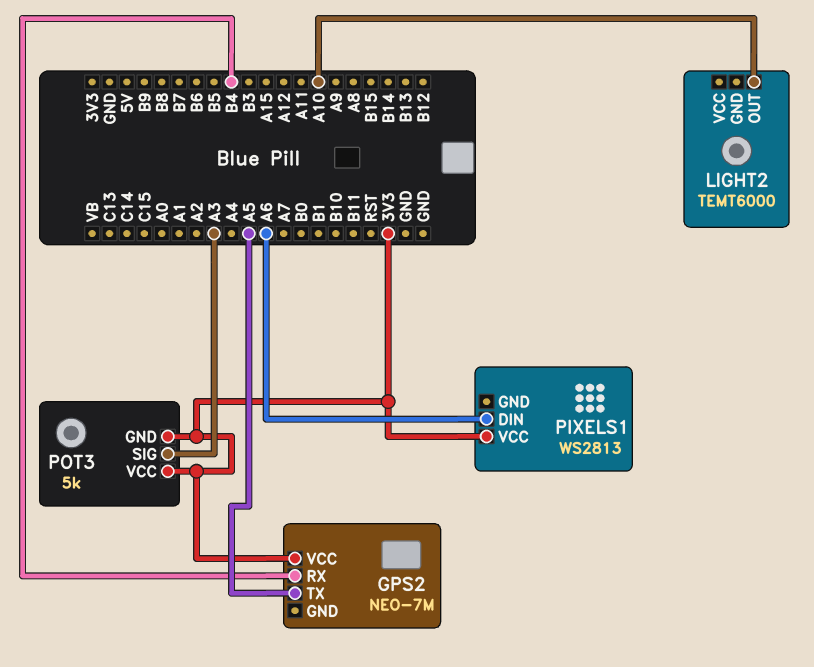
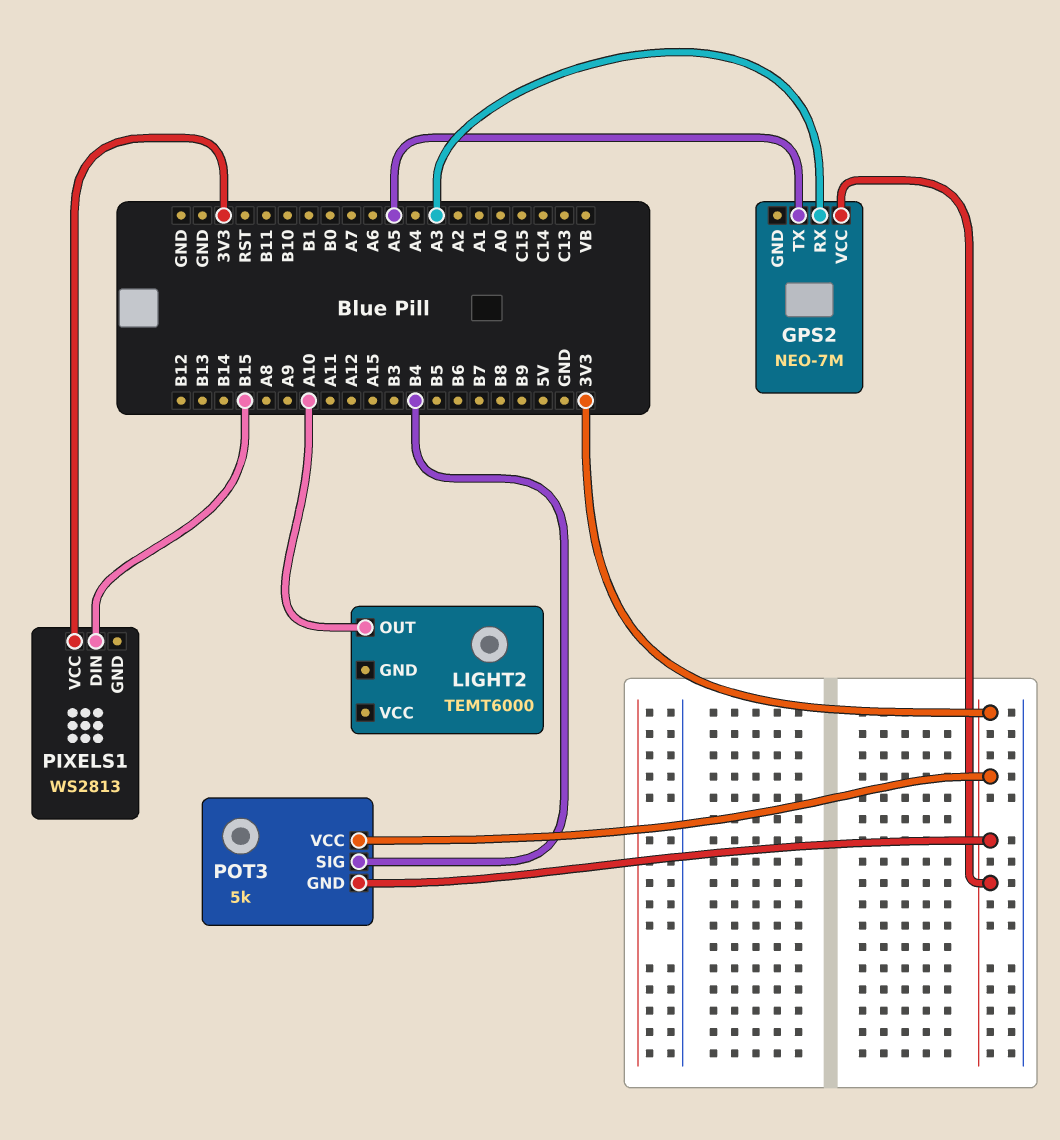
GPS2 pin RX: B4 -> A3
PIXELS1 pin DIN: A6 -> B15
POT3 pin SIG: A3 -> B4

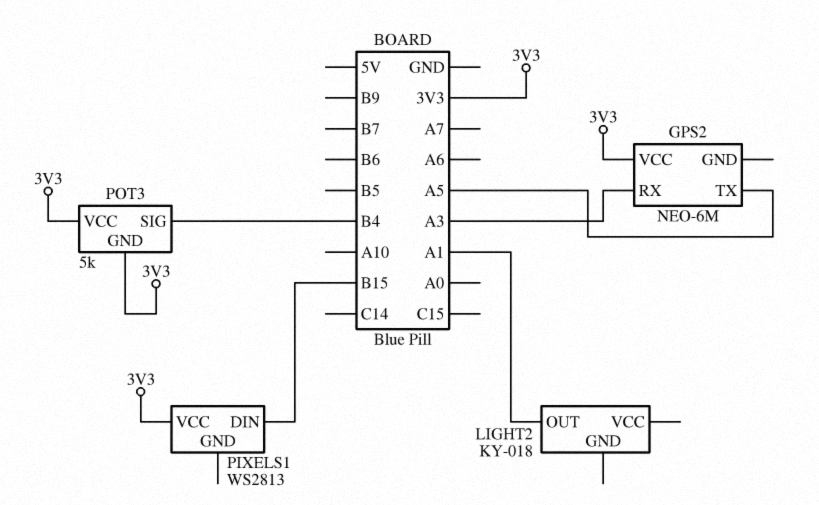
GPS2: NEO-7M -> NEO-6M
LIGHT2: TEMT6000 -> KY-018
LIGHT2 pin OUT: A10 -> A1

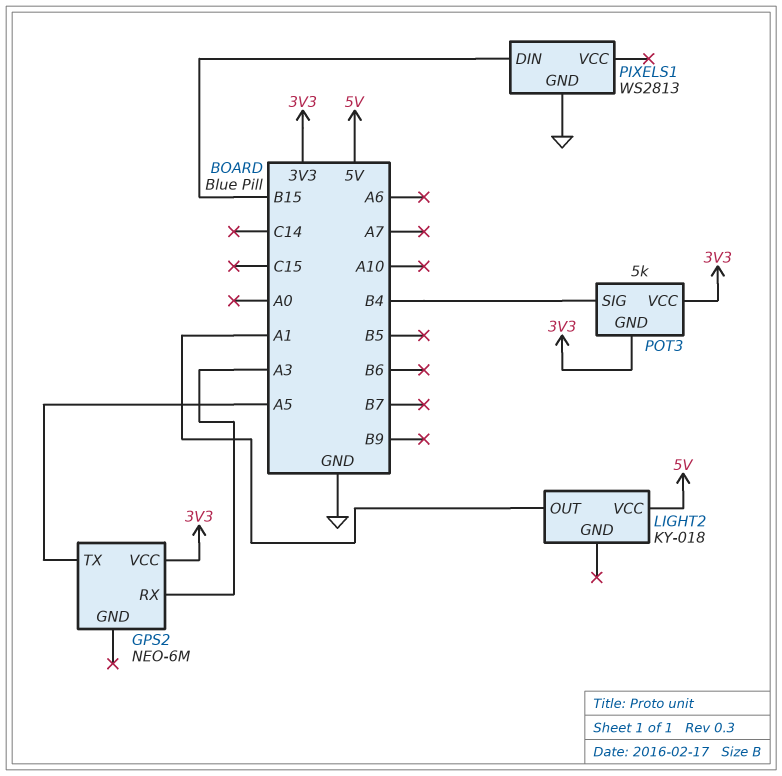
LIGHT2 pin VCC: none -> 5V
PIXELS1 pin GND: none -> GND
PIXELS1 pin VCC: 3V3 -> none

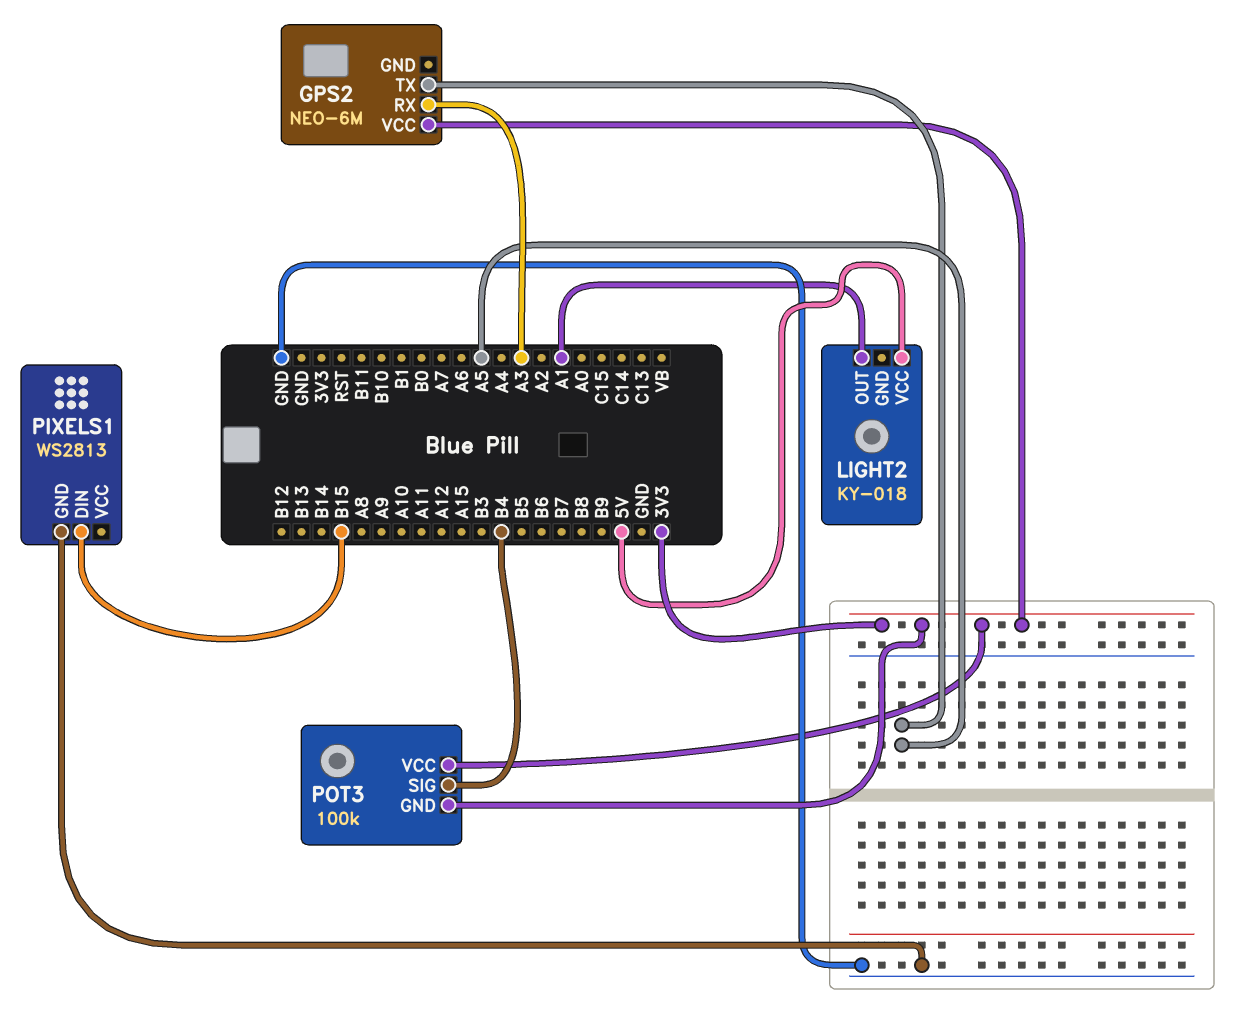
POT3: 5k -> 100k

